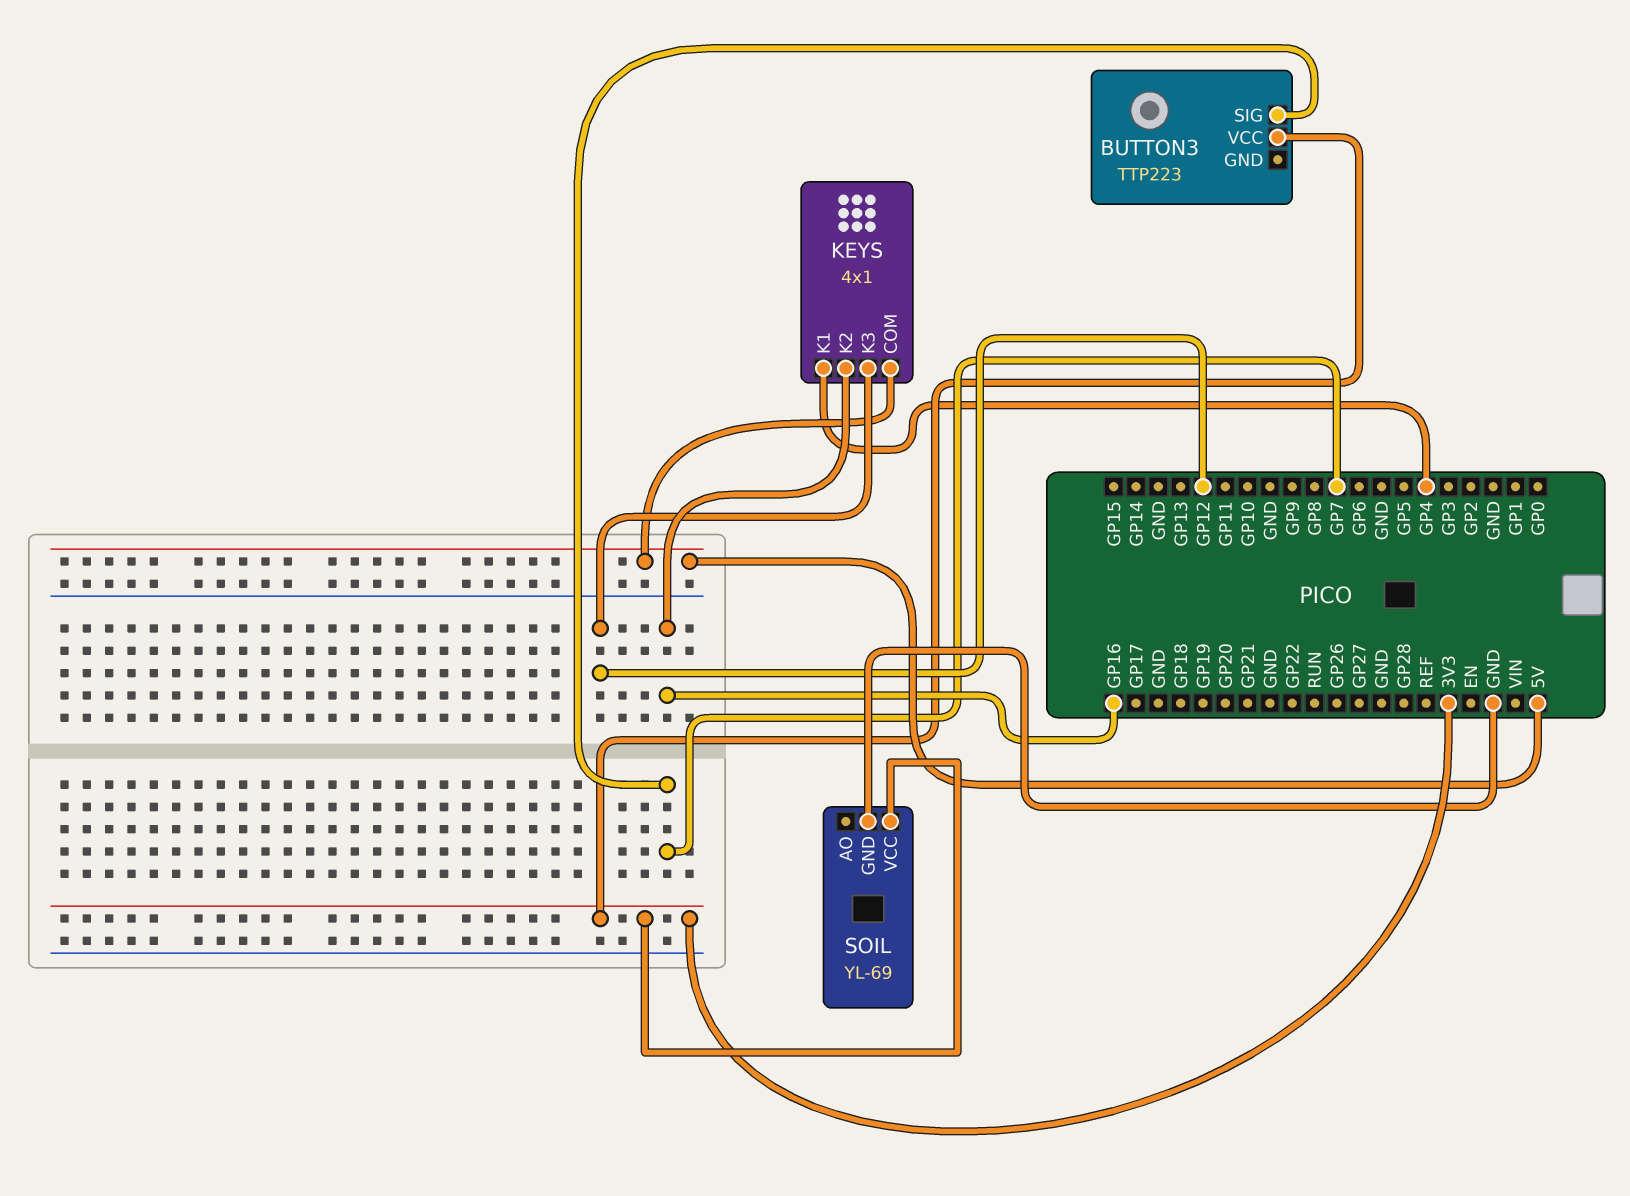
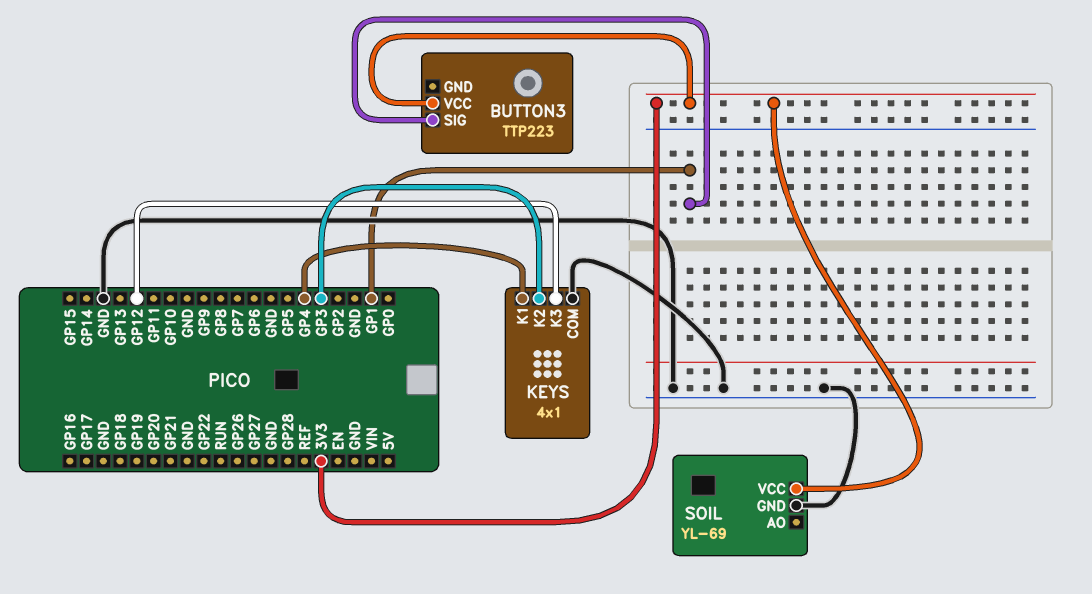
BUTTON3 pin SIG: GP7 -> GP1
KEYS pin COM: 5V -> GND
KEYS pin K2: GP16 -> GP3

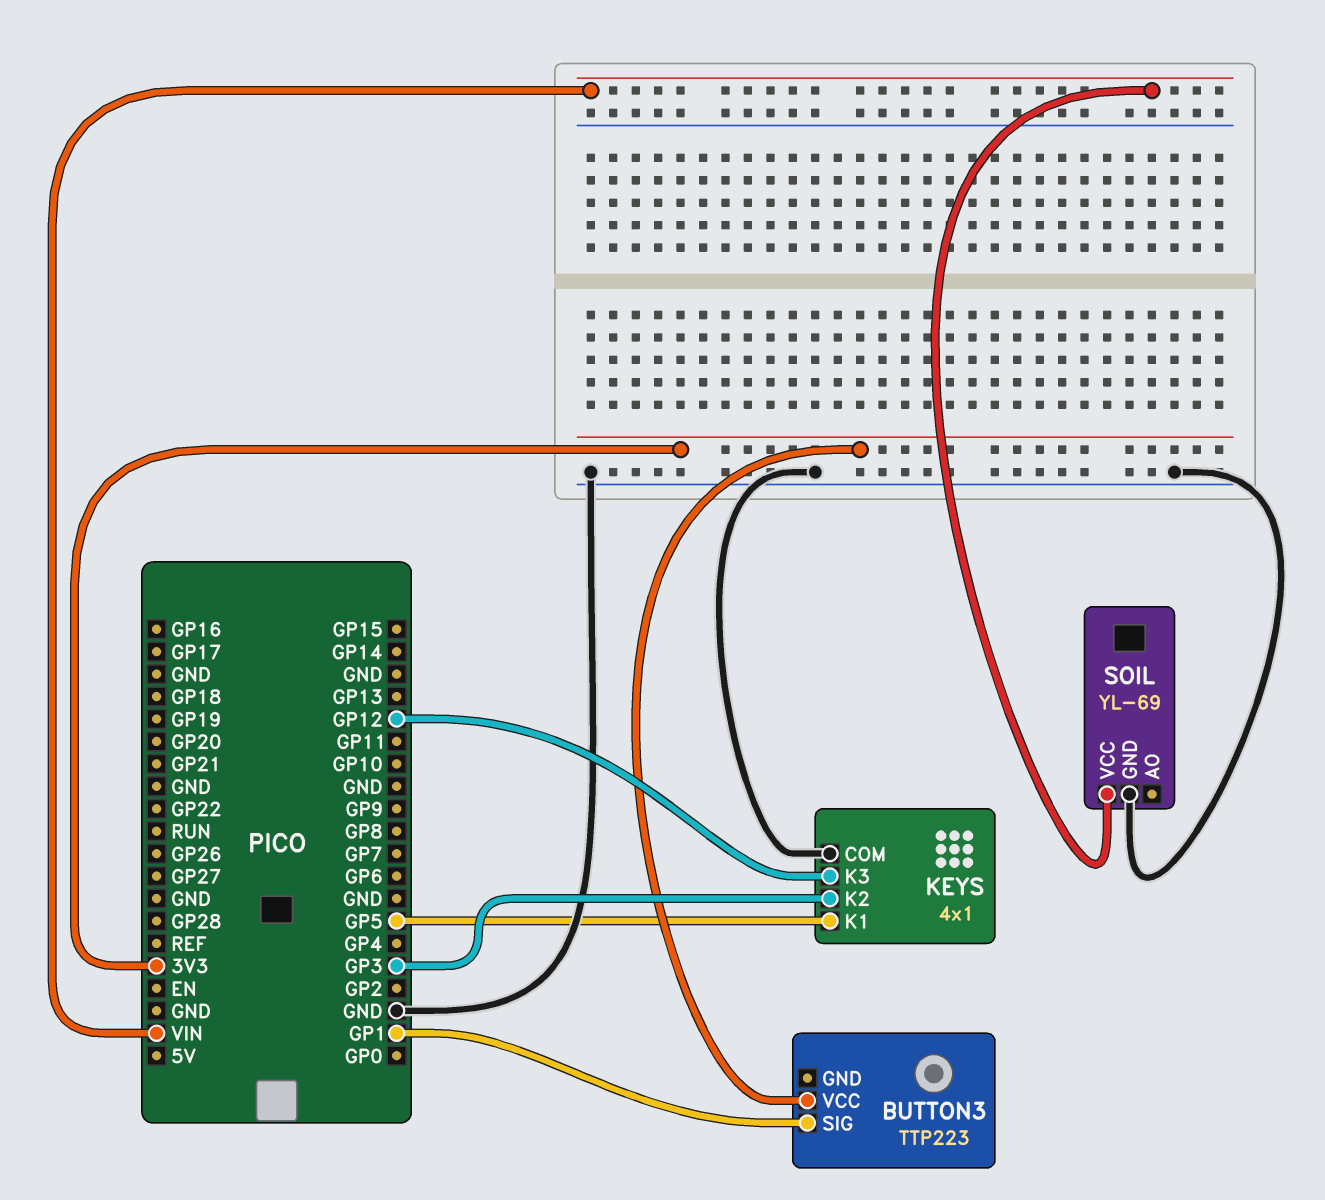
KEYS pin K1: GP4 -> GP5
SOIL pin VCC: 3V3 -> VIN

